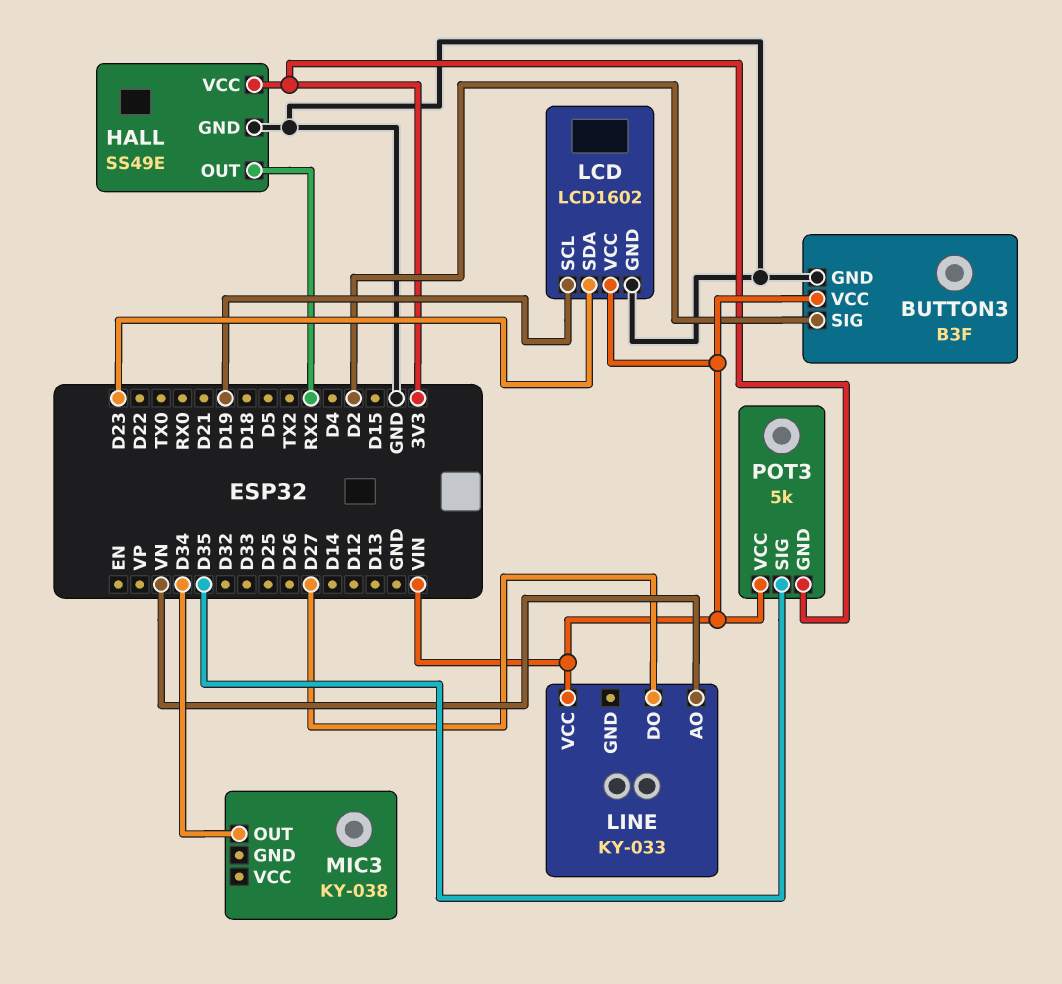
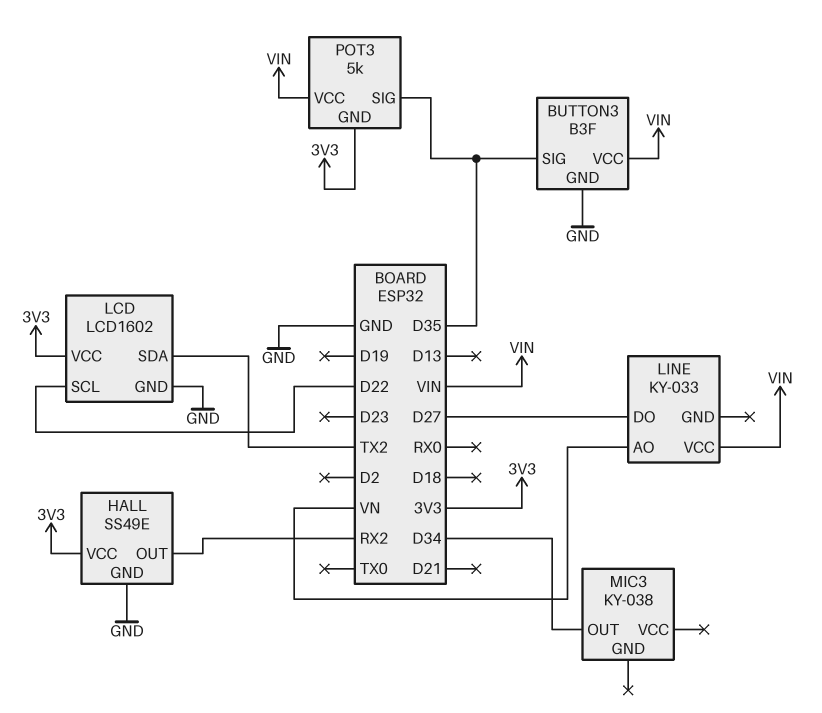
BUTTON3 pin SIG: D2 -> D35
LCD pin SCL: D19 -> D22
LCD pin SDA: D23 -> TX2
LCD pin VCC: VIN -> 3V3

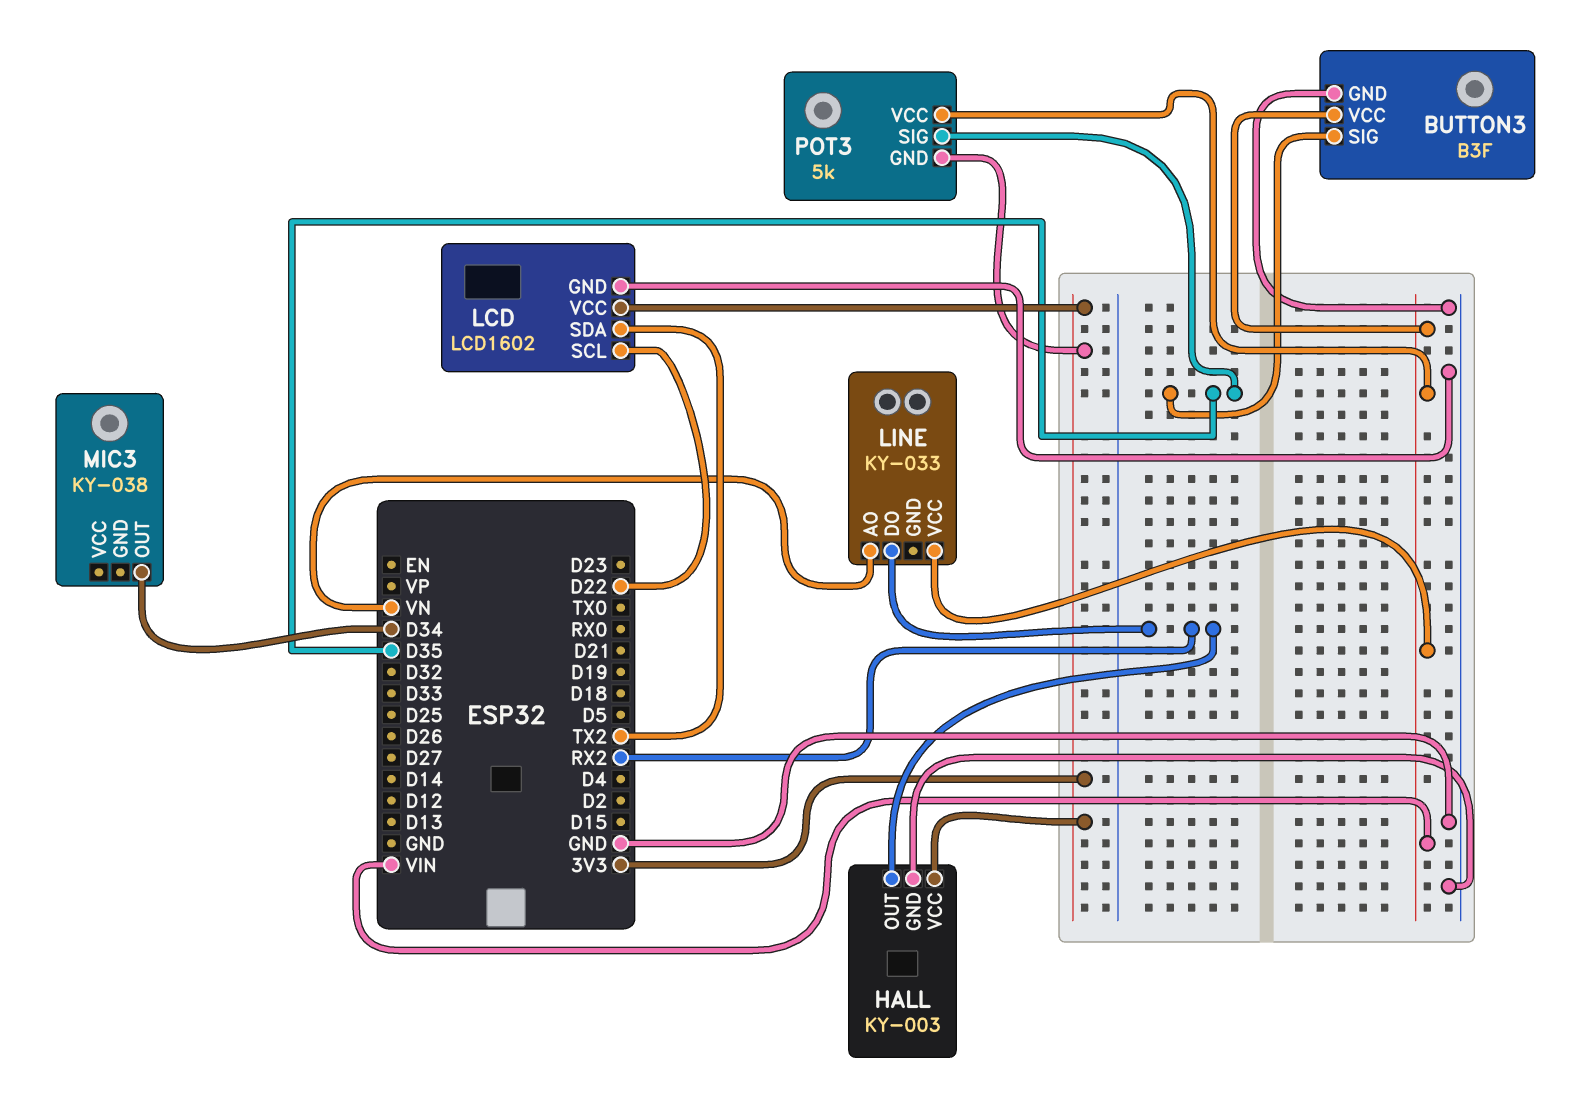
HALL: SS49E -> KY-003
LINE pin DO: D27 -> RX2

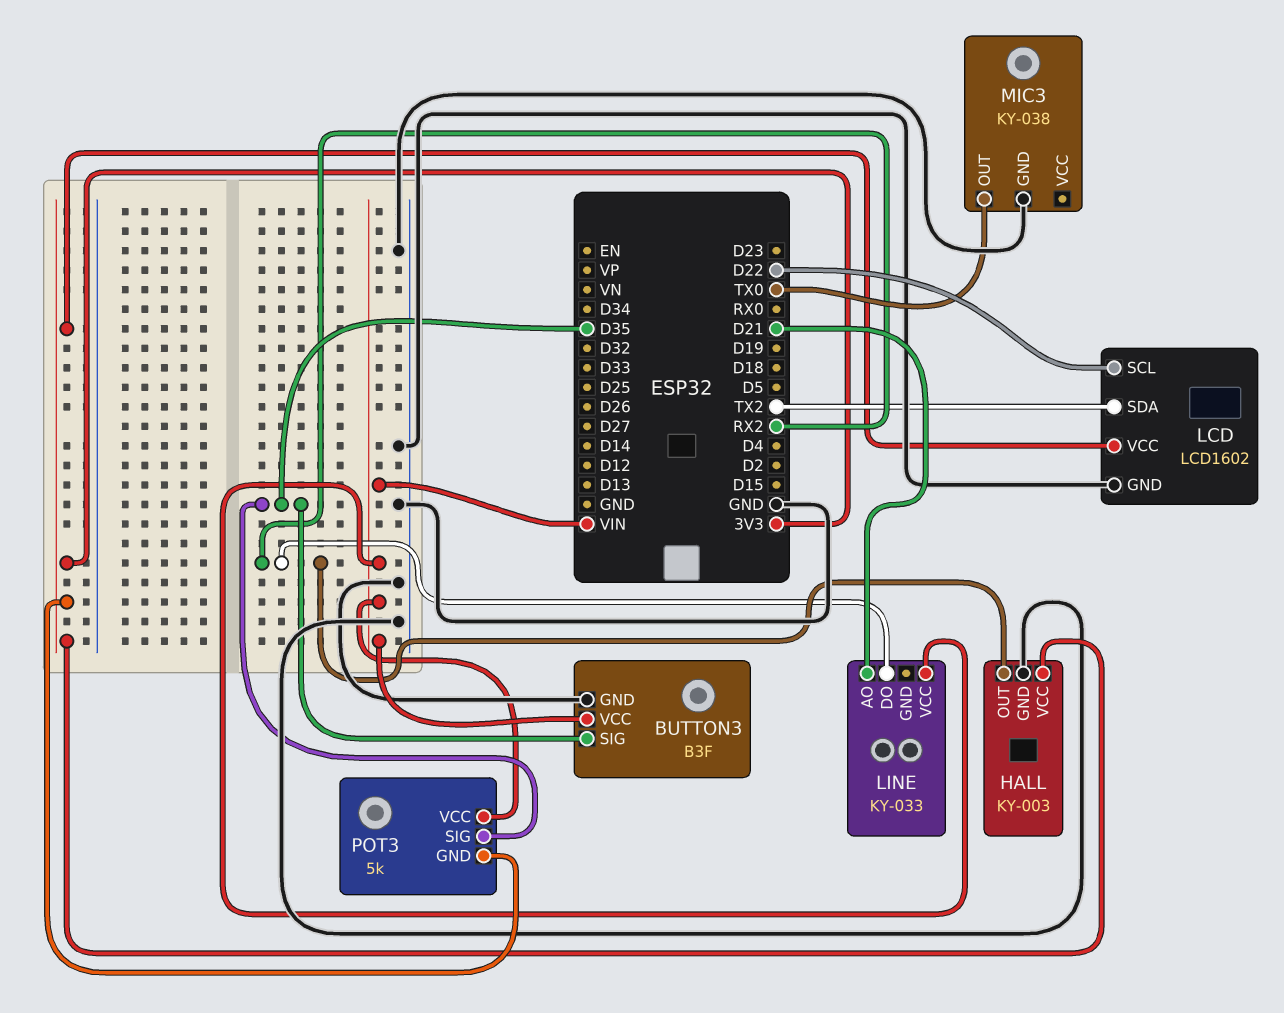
LINE pin AO: VN -> D21
MIC3 pin GND: none -> GND
MIC3 pin OUT: D34 -> TX0

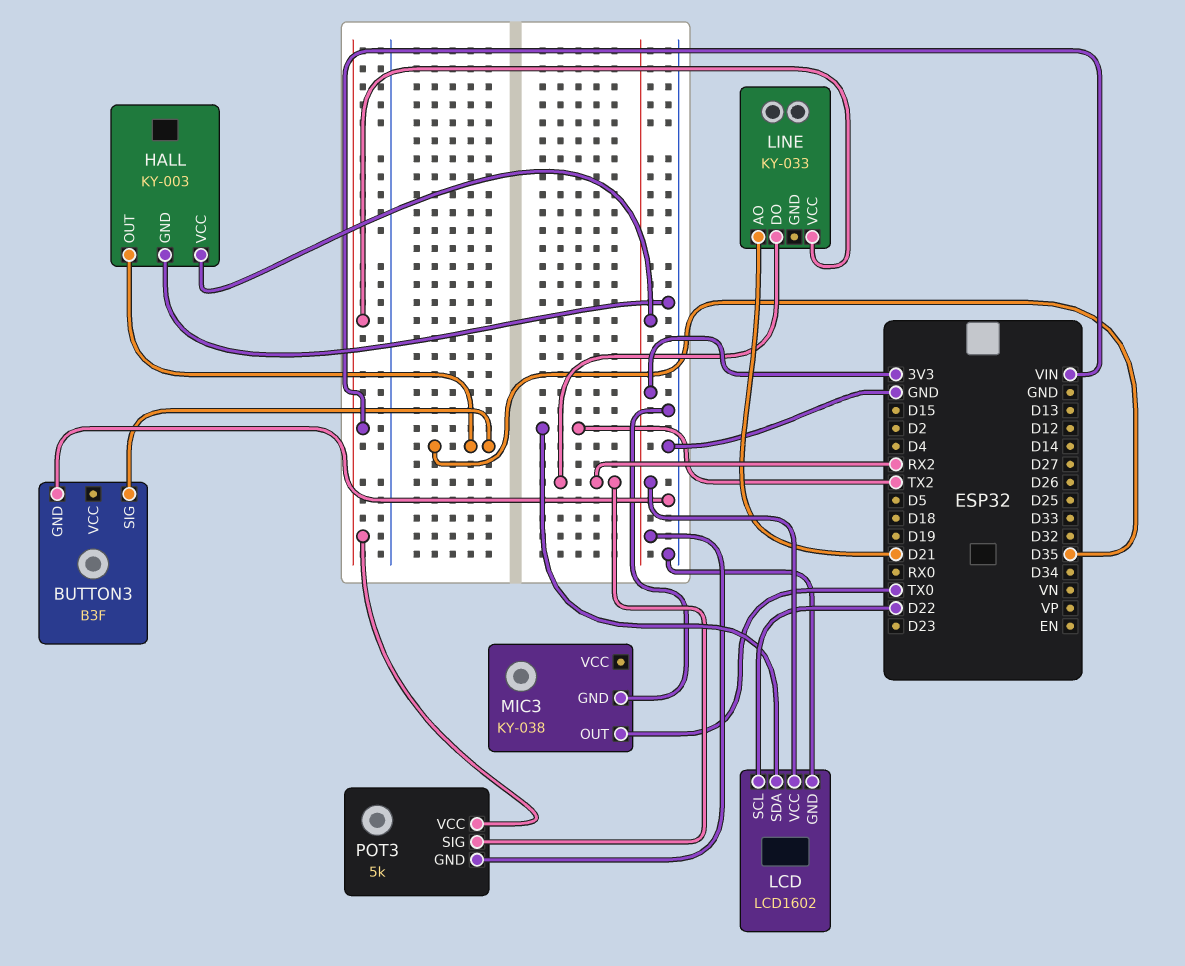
BUTTON3 pin VCC: VIN -> none
HALL pin OUT: RX2 -> D35
POT3 pin SIG: D35 -> RX2

